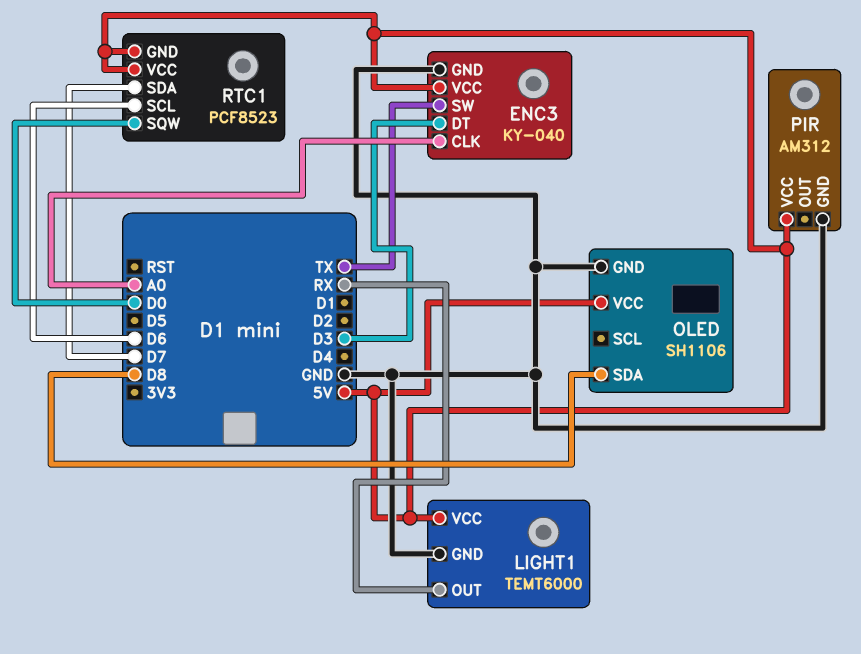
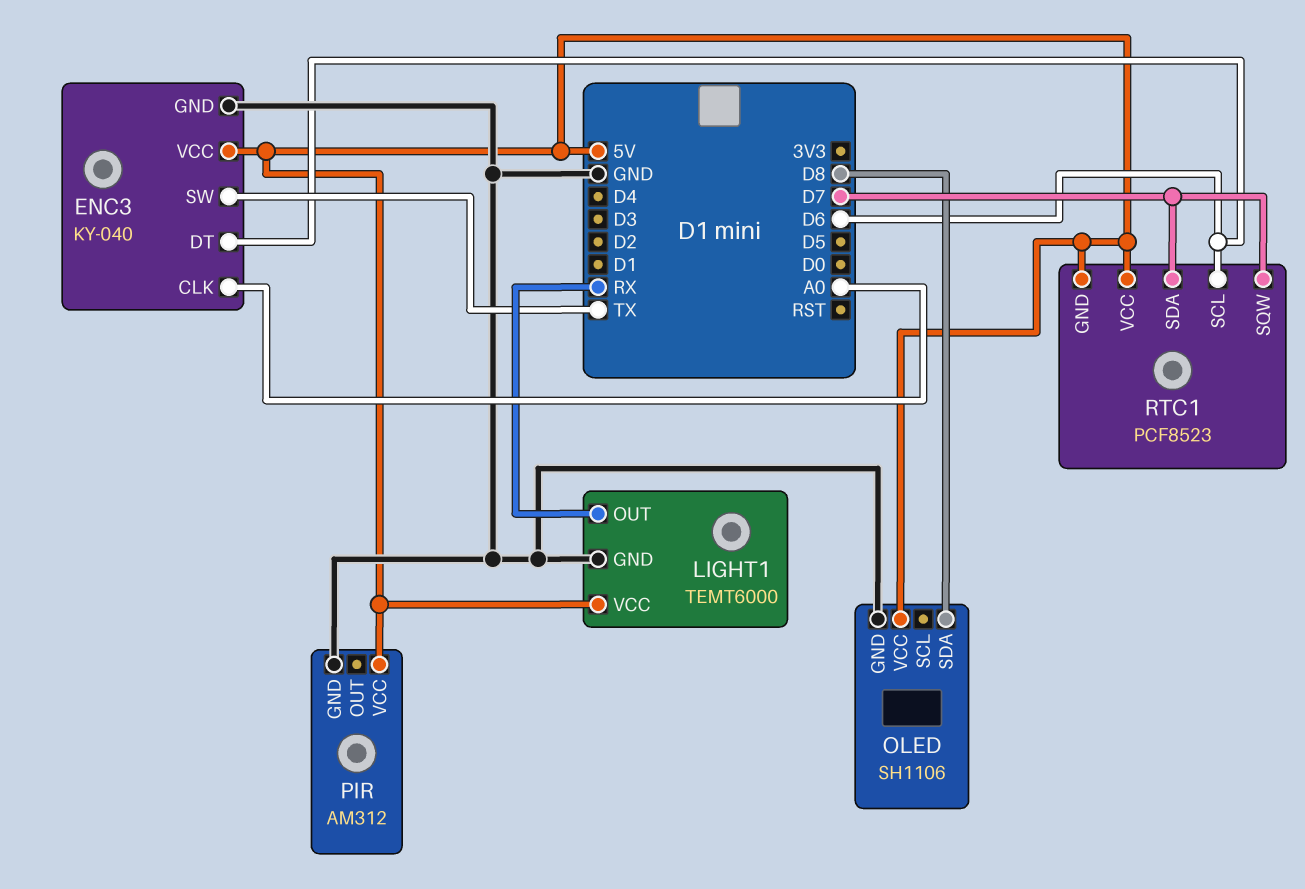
ENC3 pin DT: D3 -> D6
RTC1 pin SQW: D0 -> D7

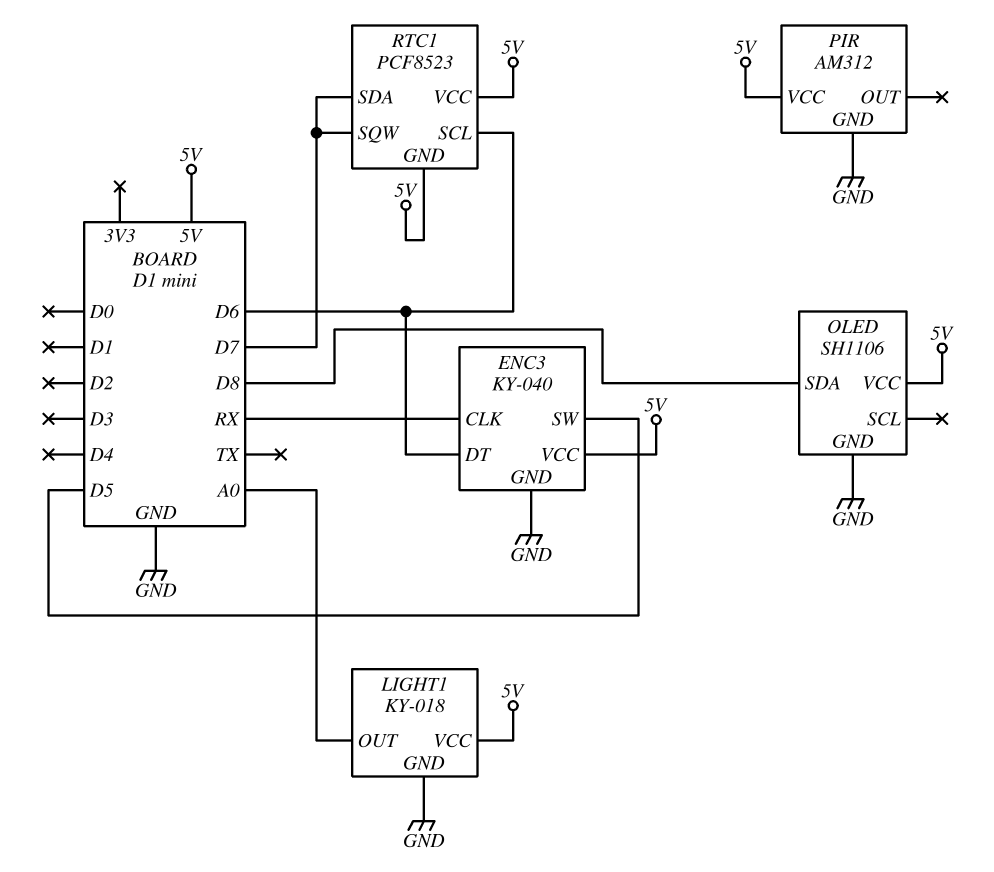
ENC3 pin CLK: A0 -> RX
ENC3 pin SW: TX -> D5
LIGHT1: TEMT6000 -> KY-018
LIGHT1 pin OUT: RX -> A0

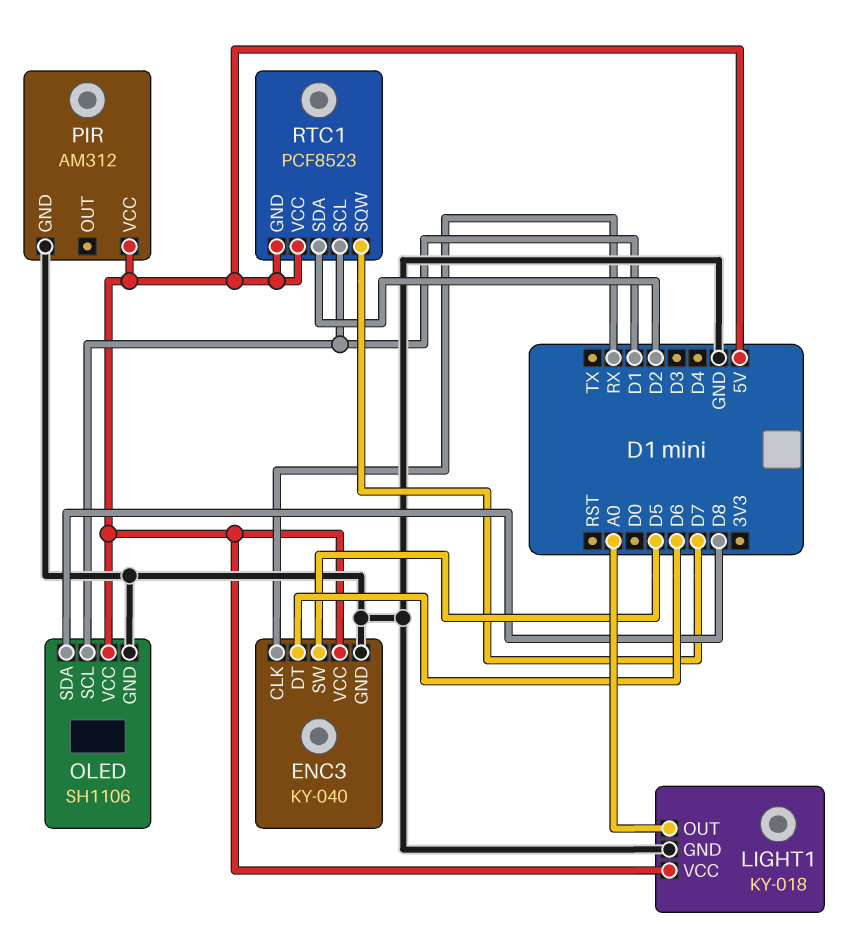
OLED pin SCL: none -> D1
RTC1 pin SCL: D6 -> D1
RTC1 pin SDA: D7 -> D2

